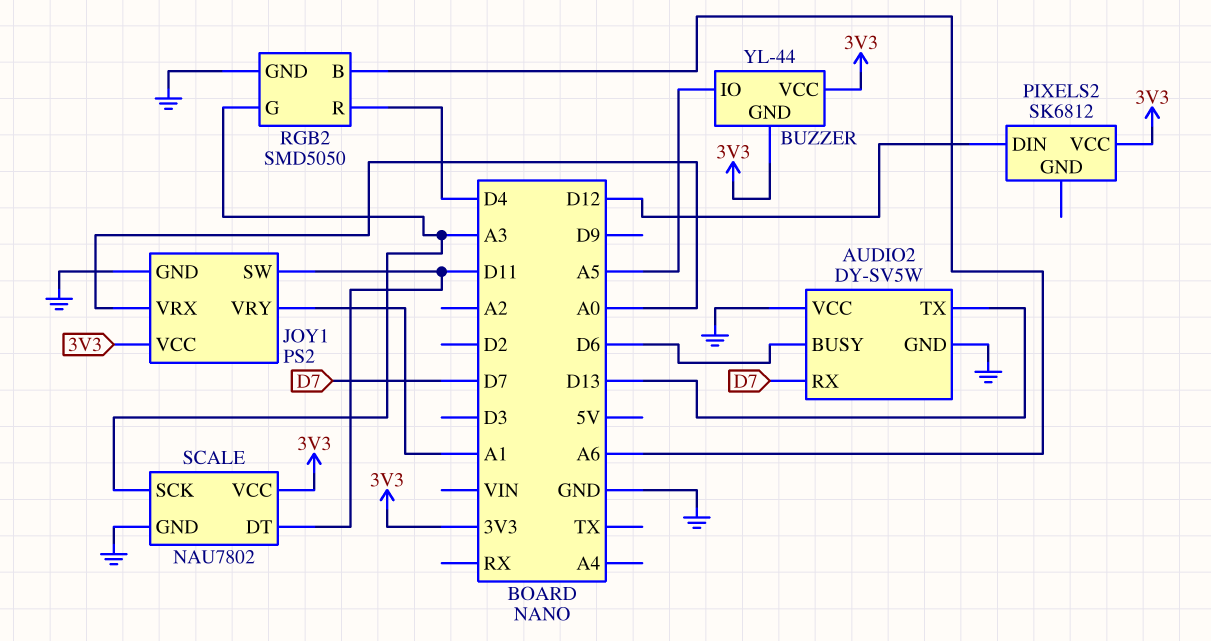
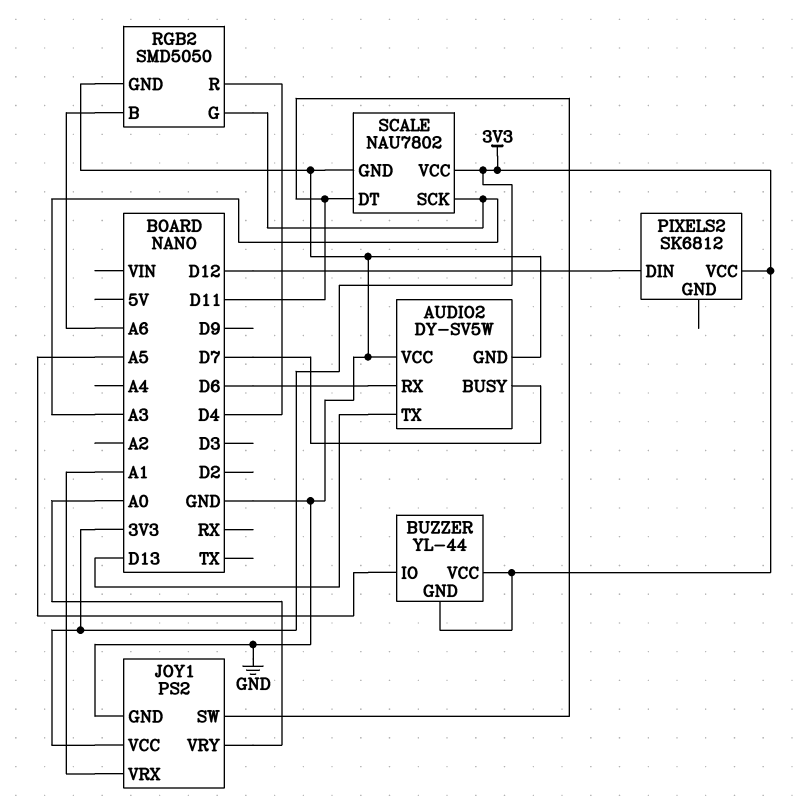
AUDIO2 pin BUSY: D6 -> D7
AUDIO2 pin RX: D7 -> D6
JOY1 pin VRX: A0 -> A1
JOY1 pin VRY: A1 -> A0

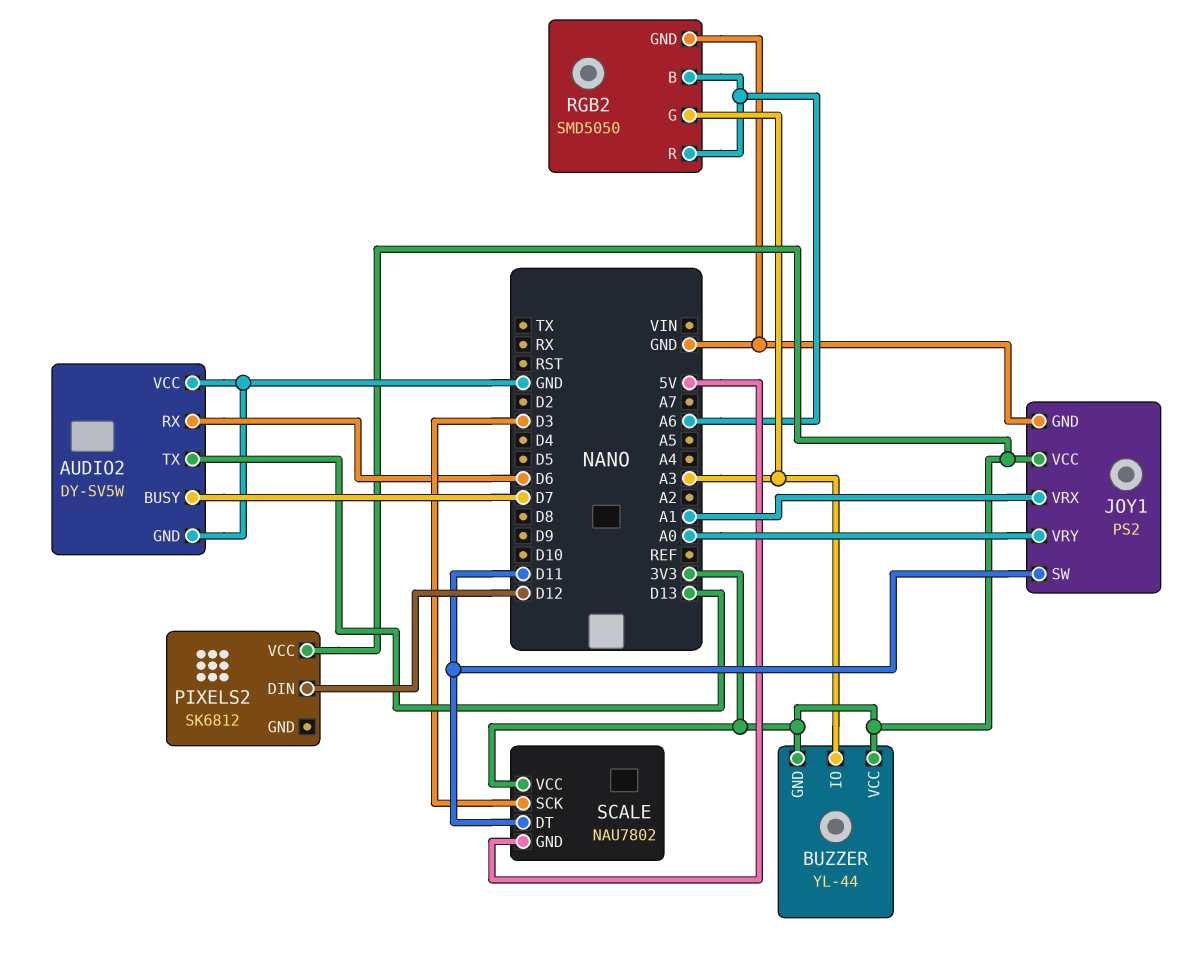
BUZZER pin IO: A5 -> A3
RGB2 pin R: D4 -> A6
SCALE pin GND: GND -> 5V
SCALE pin SCK: A3 -> D3

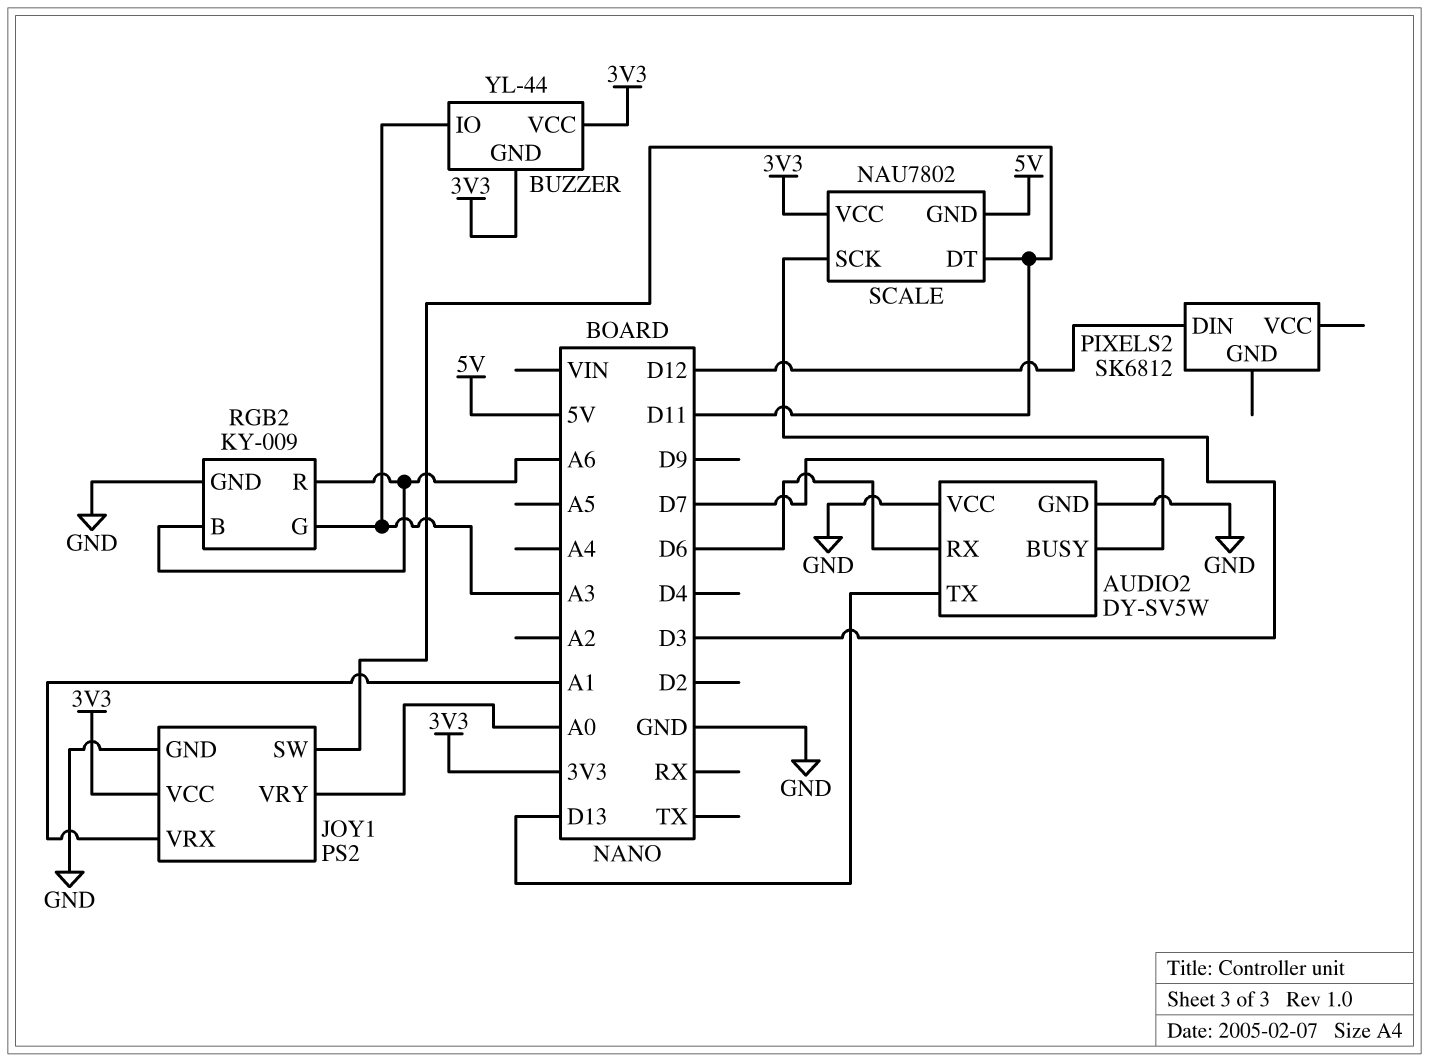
PIXELS2 pin VCC: 3V3 -> none
RGB2: SMD5050 -> KY-009

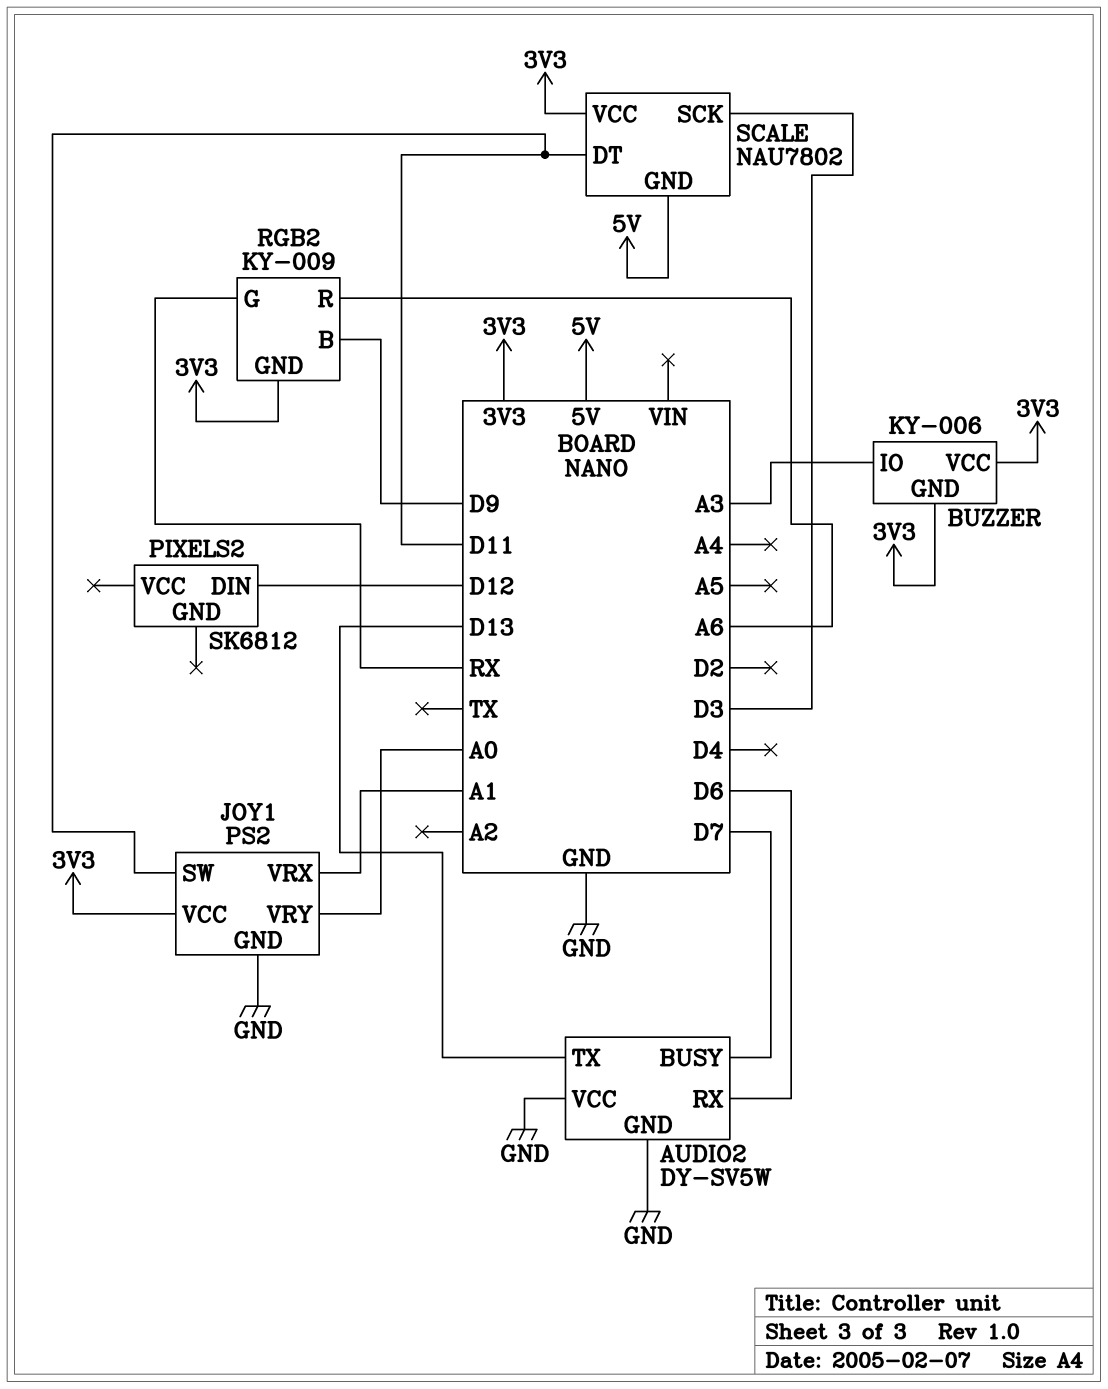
BUZZER: YL-44 -> KY-006
RGB2 pin B: A6 -> D9
RGB2 pin G: A3 -> RX
RGB2 pin GND: GND -> 3V3

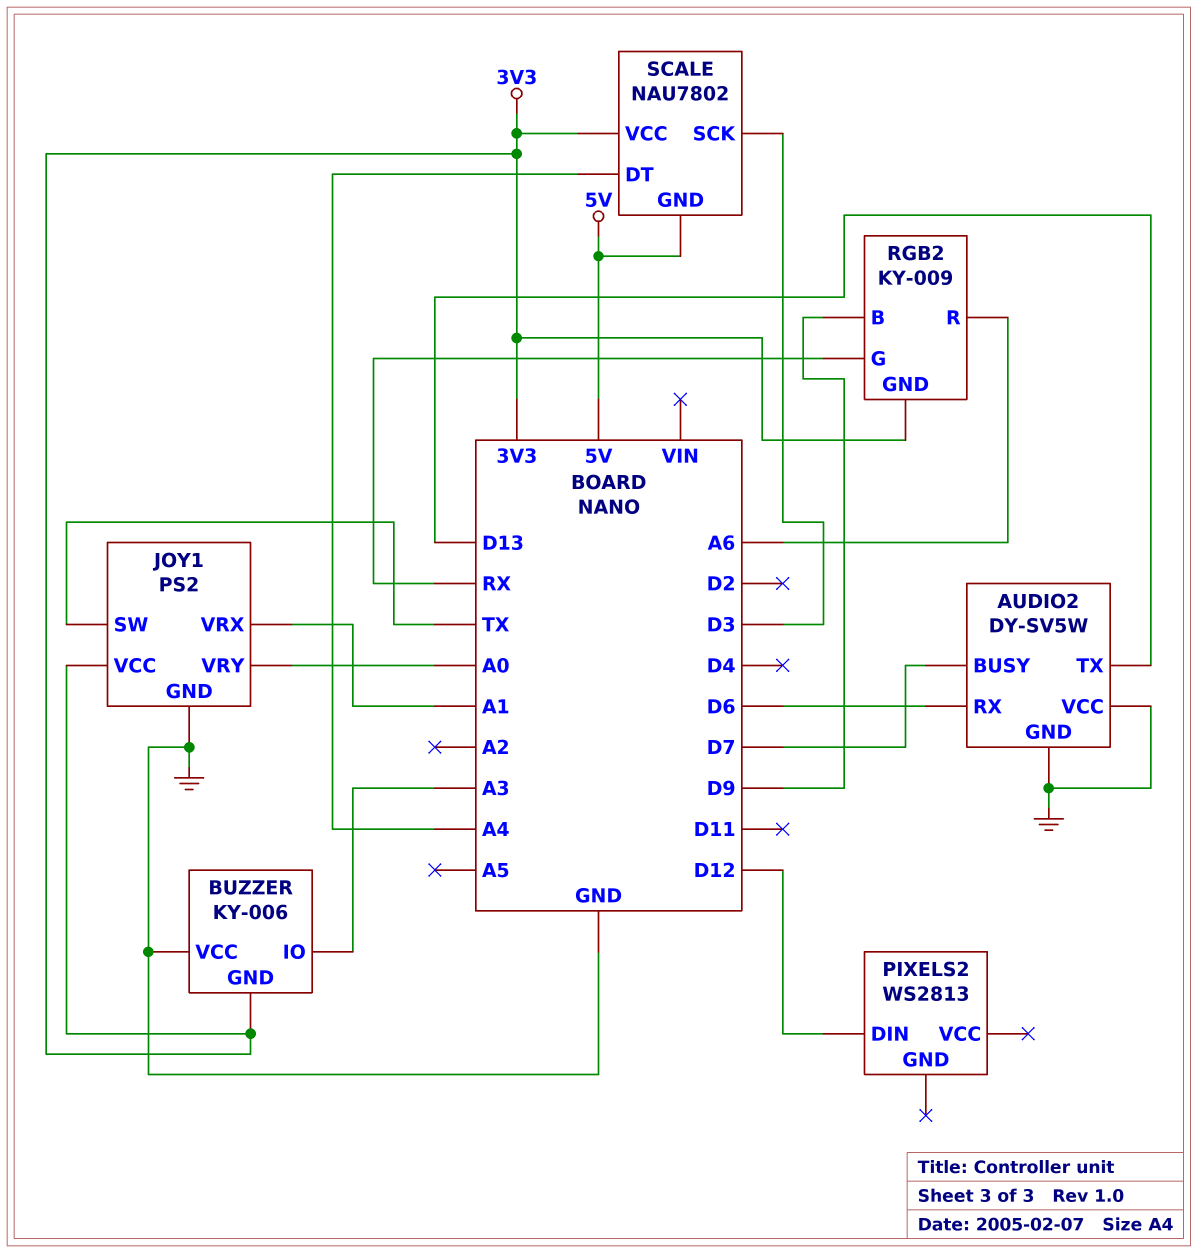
BUZZER pin VCC: 3V3 -> GND
JOY1 pin SW: D11 -> TX
PIXELS2: SK6812 -> WS2813
SCALE pin DT: D11 -> A4

